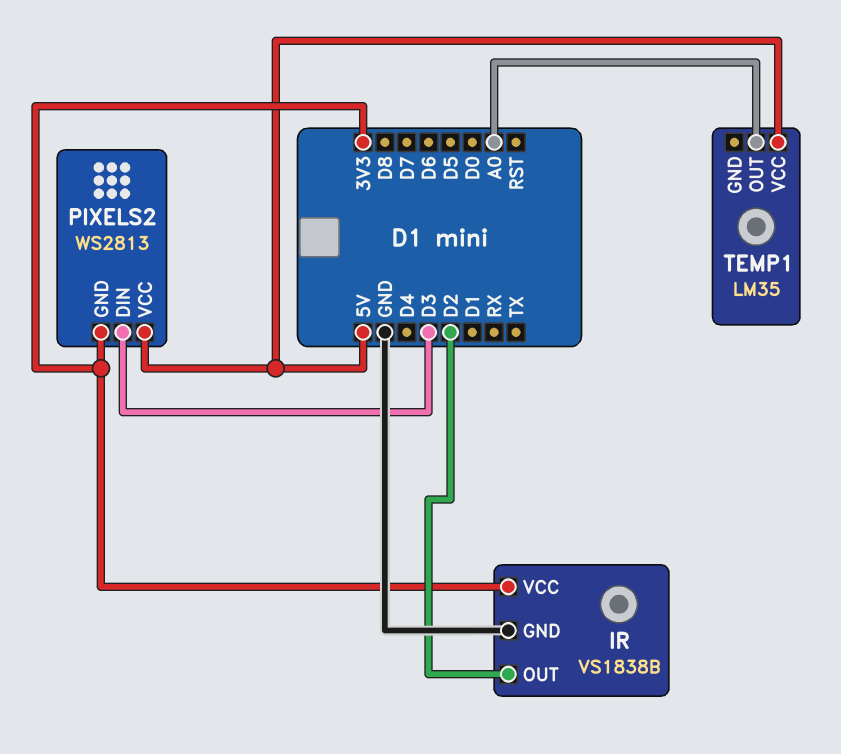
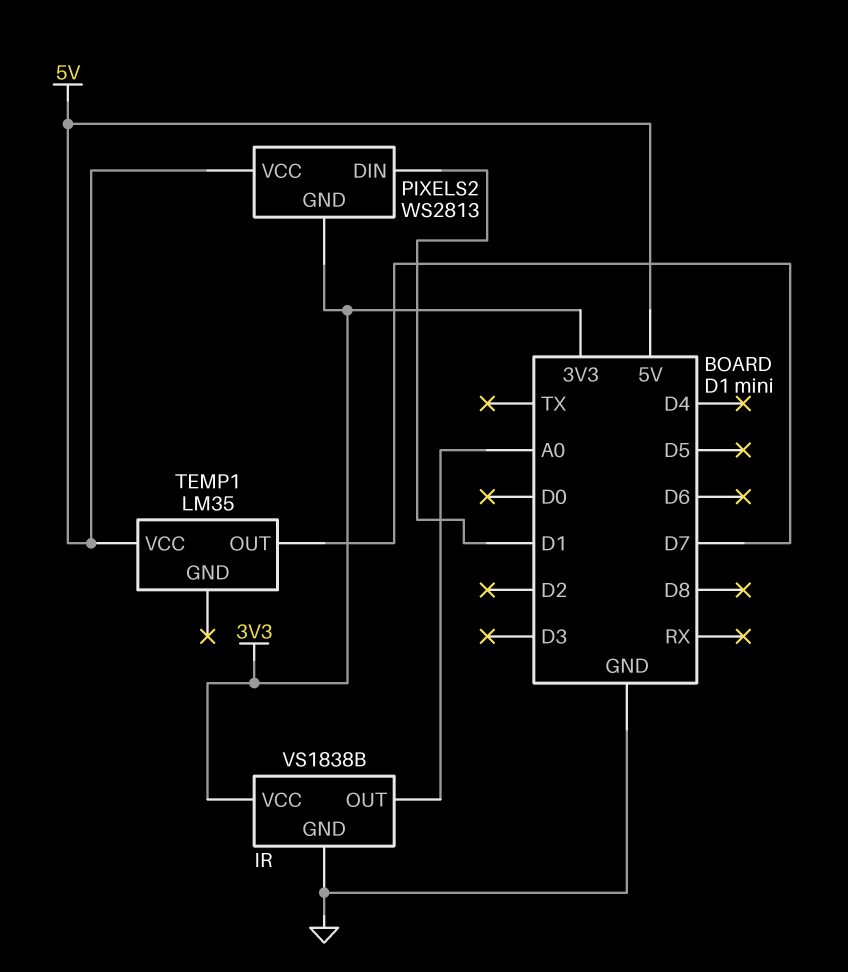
IR pin OUT: D2 -> A0
PIXELS2 pin DIN: D3 -> D1
TEMP1 pin OUT: A0 -> D7

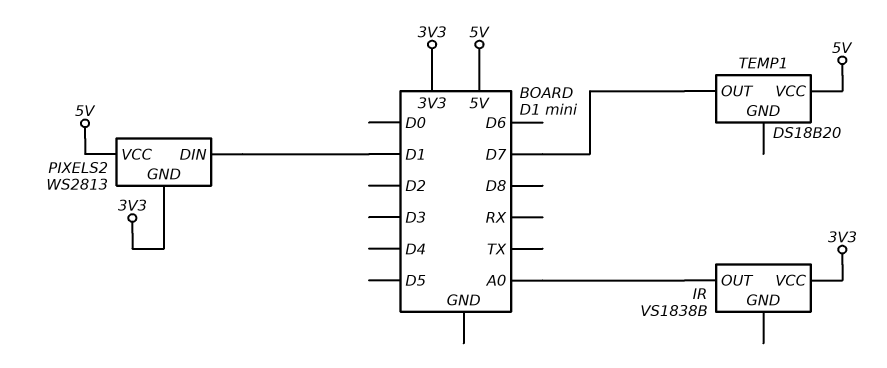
IR pin GND: GND -> none
TEMP1: LM35 -> DS18B20

